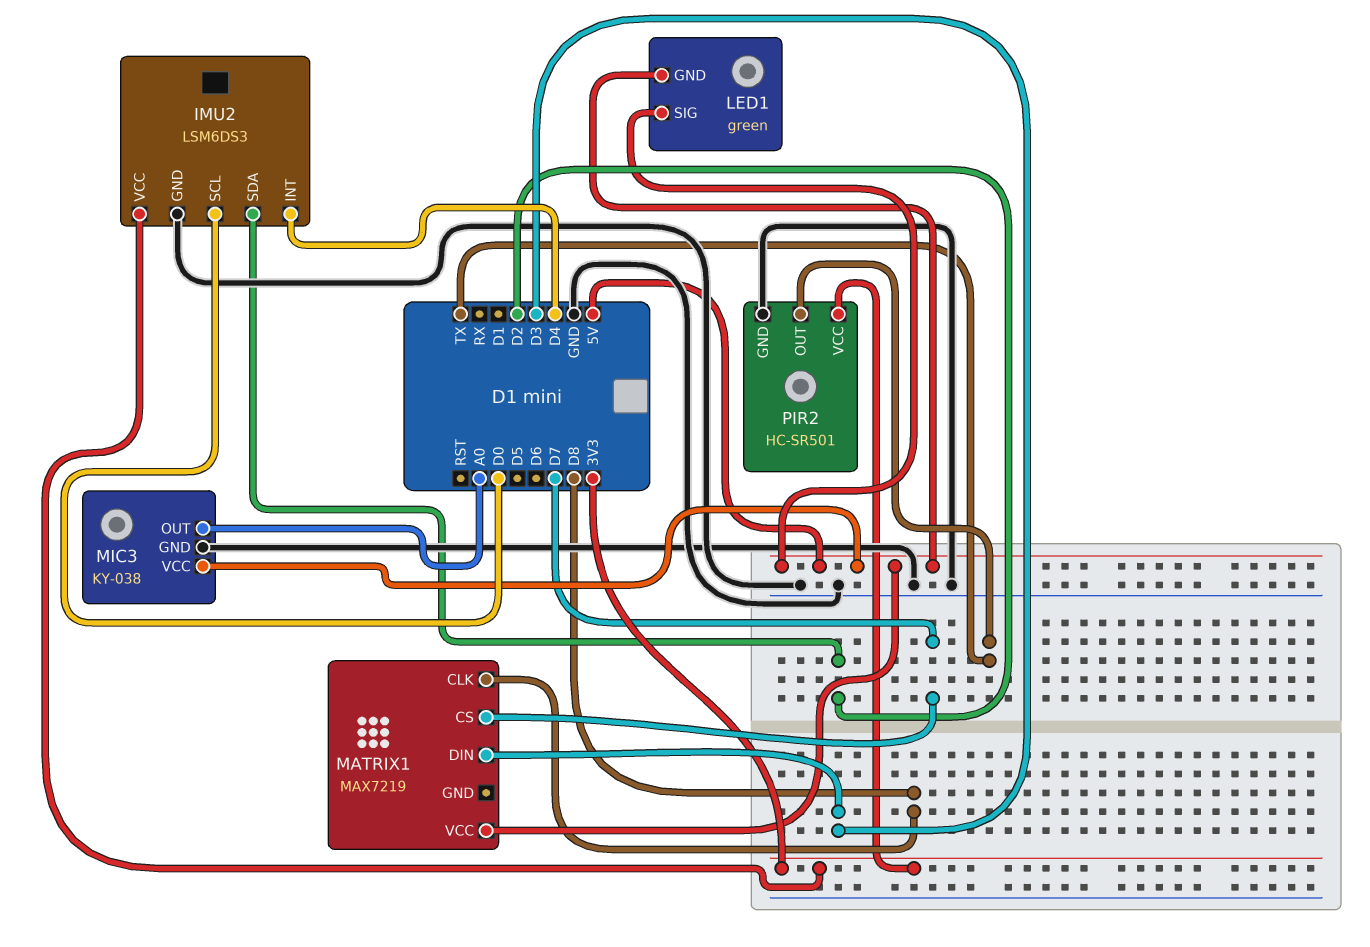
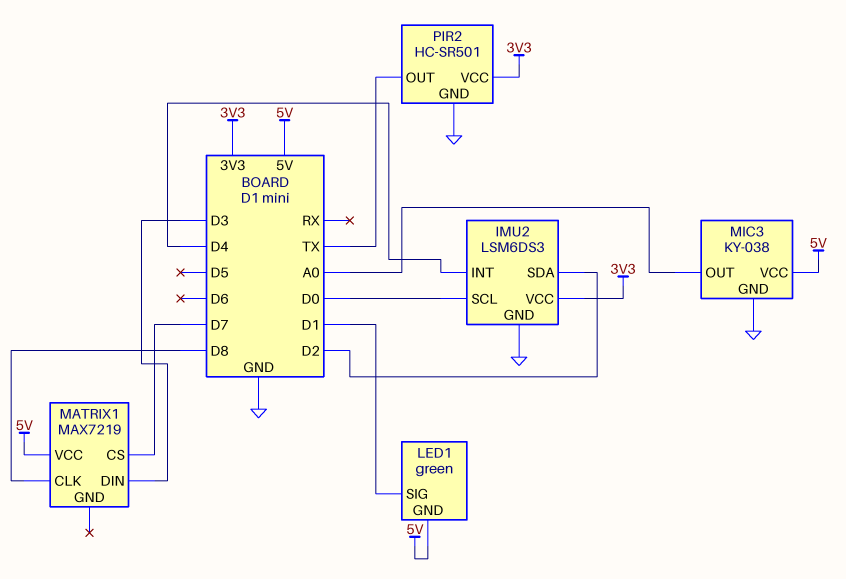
LED1 pin SIG: 5V -> D1

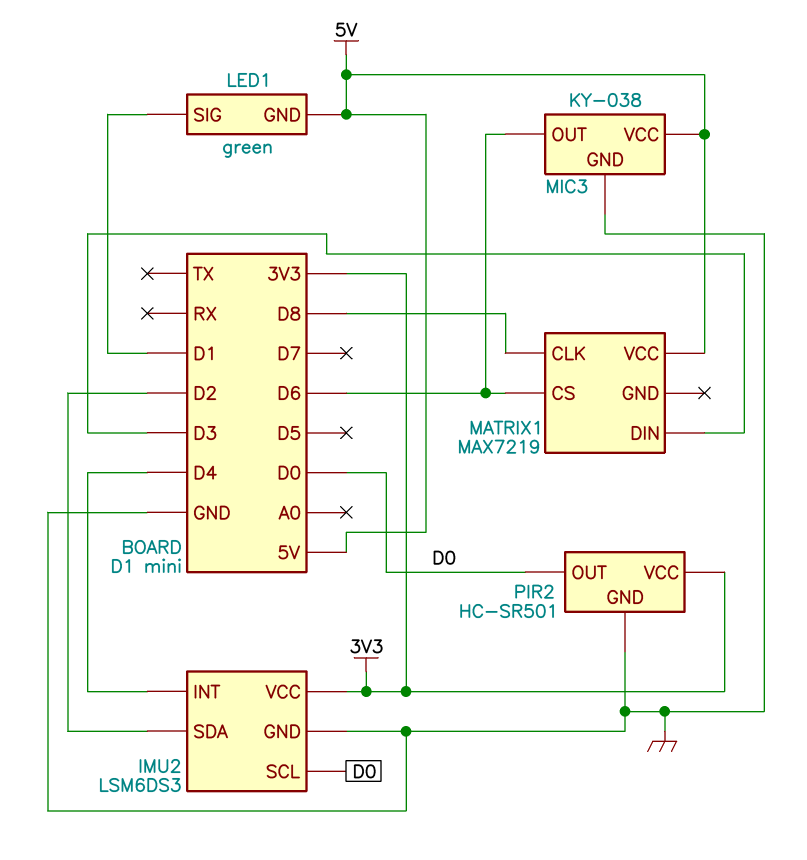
MATRIX1 pin CS: D7 -> D6
MIC3 pin OUT: A0 -> D6
PIR2 pin OUT: TX -> D0

